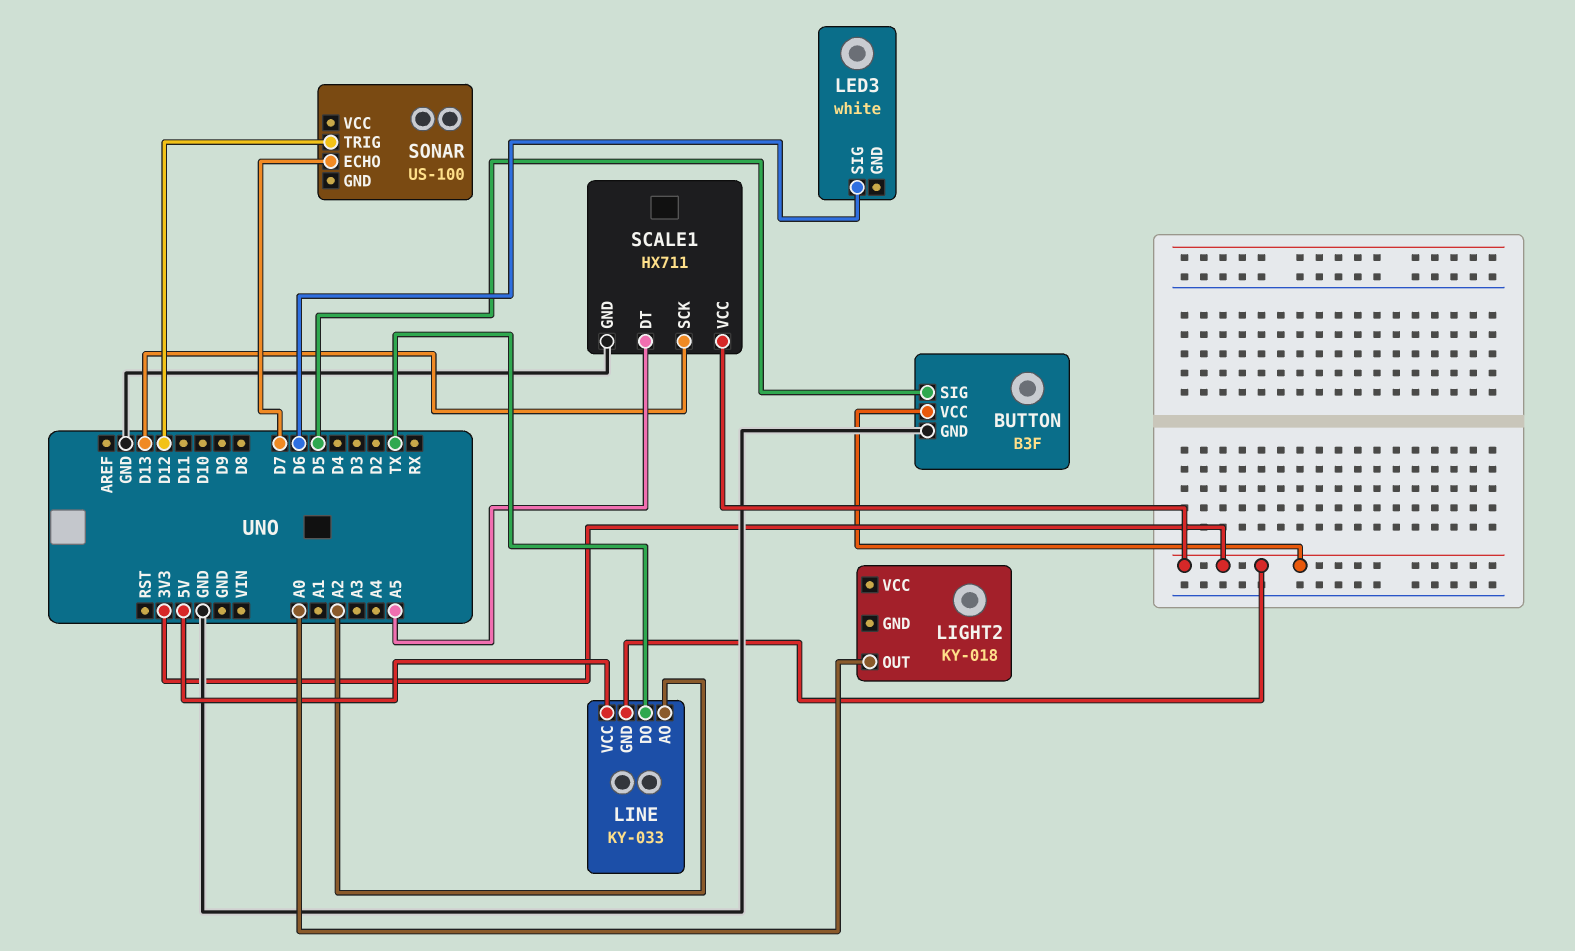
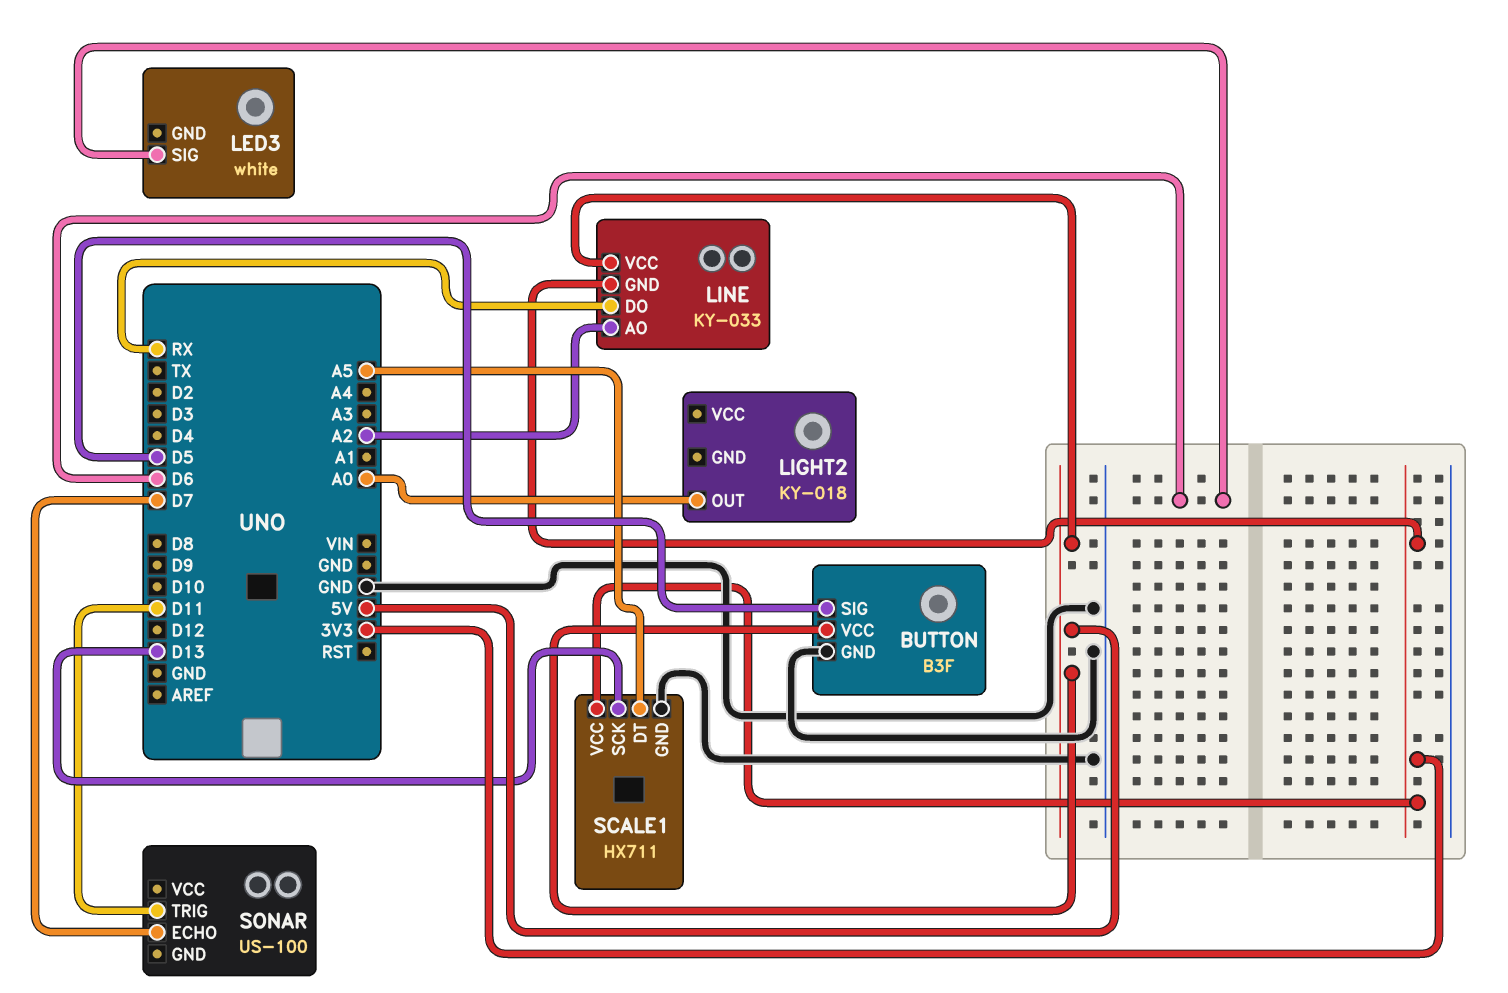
BUTTON pin VCC: 3V3 -> 5V
LINE pin DO: TX -> RX
SONAR pin TRIG: D12 -> D11

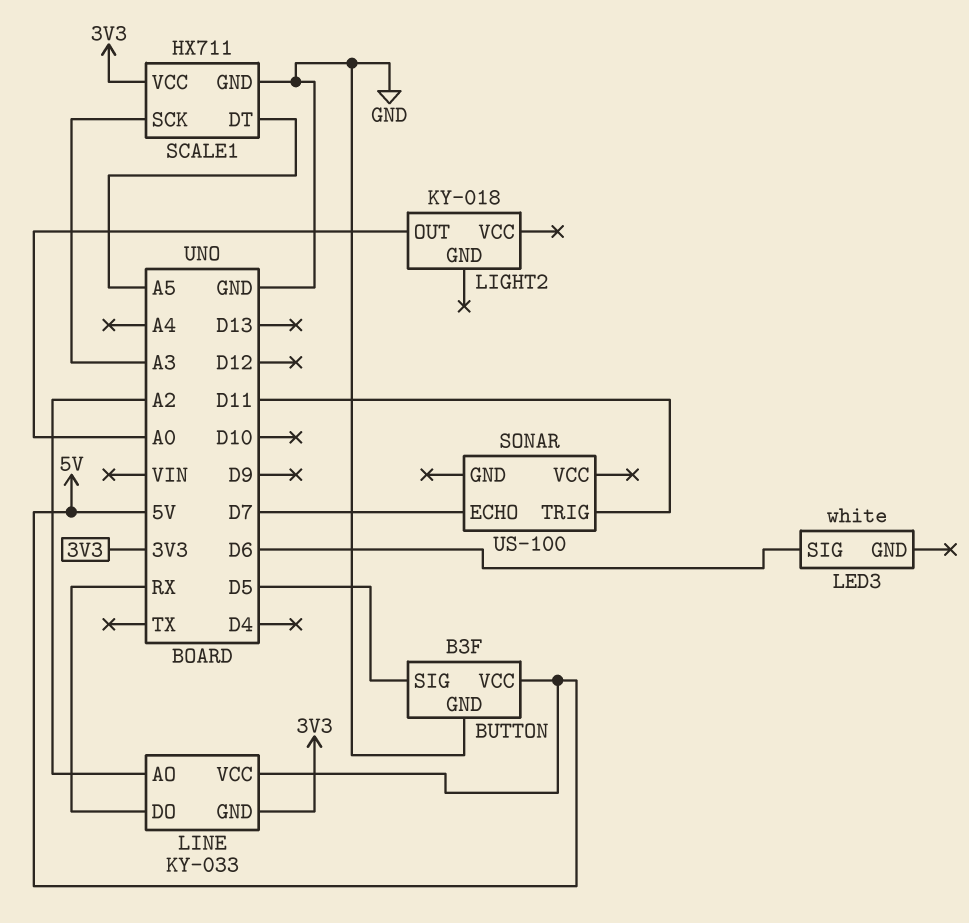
SCALE1 pin SCK: D13 -> A3

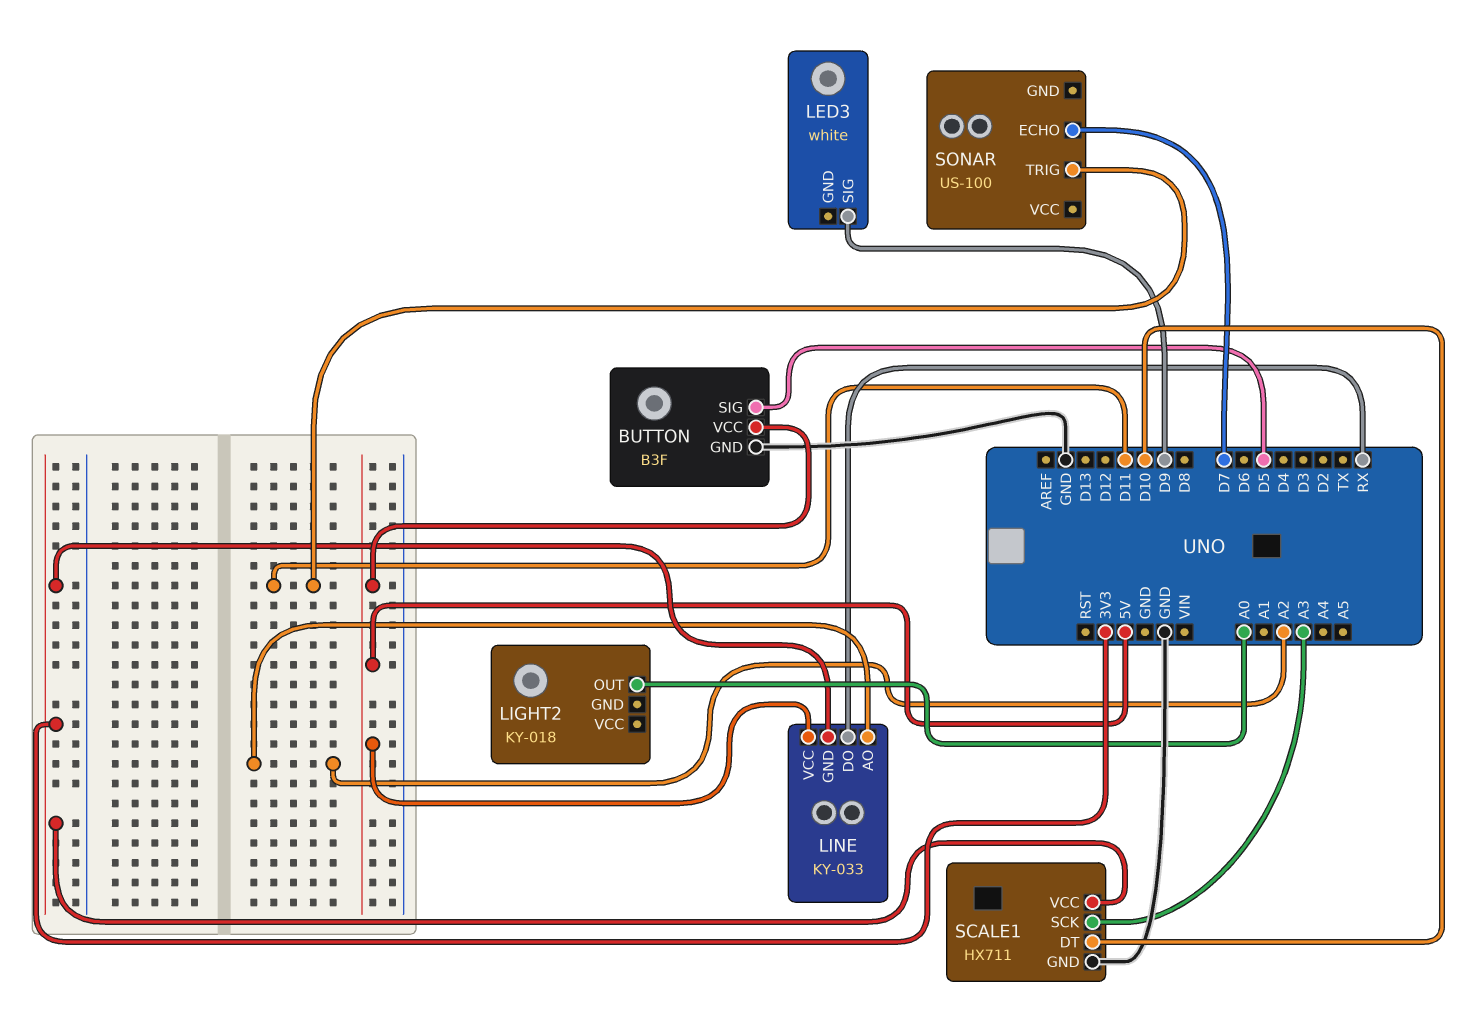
LED3 pin SIG: D6 -> D9
SCALE1 pin DT: A5 -> D10

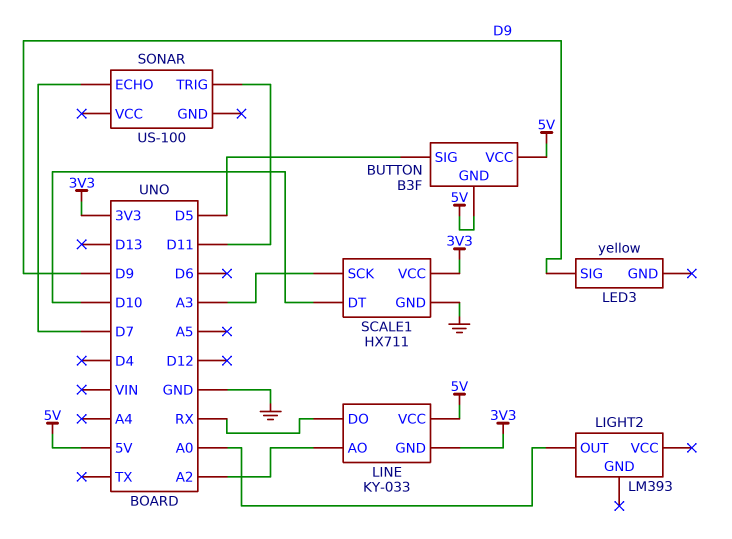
BUTTON pin GND: GND -> 5V
LED3: white -> yellow
LIGHT2: KY-018 -> LM393

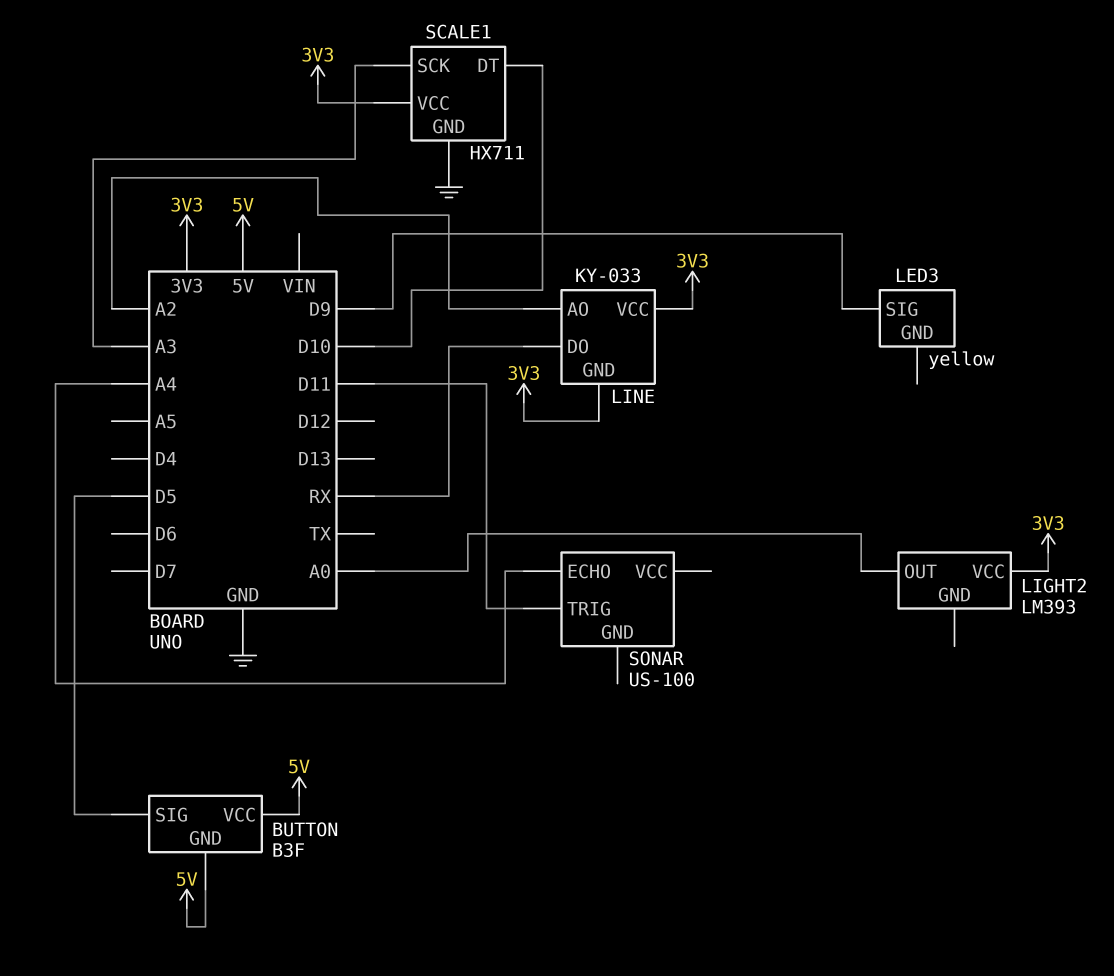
LIGHT2 pin VCC: none -> 3V3
LINE pin VCC: 5V -> 3V3
SONAR pin ECHO: D7 -> A4

